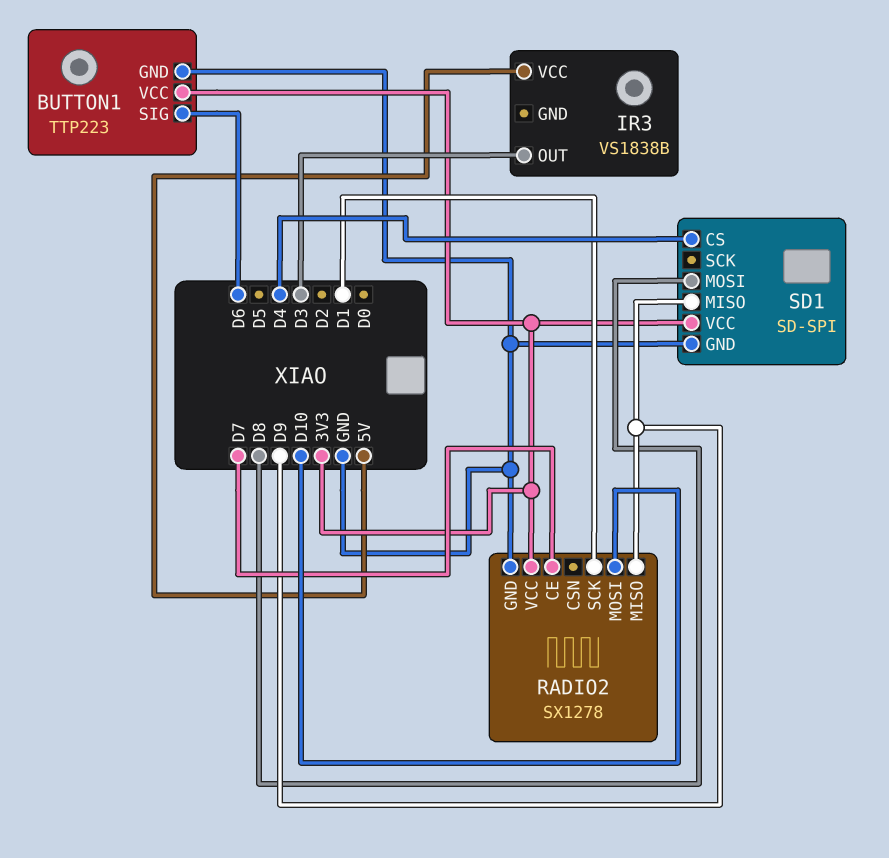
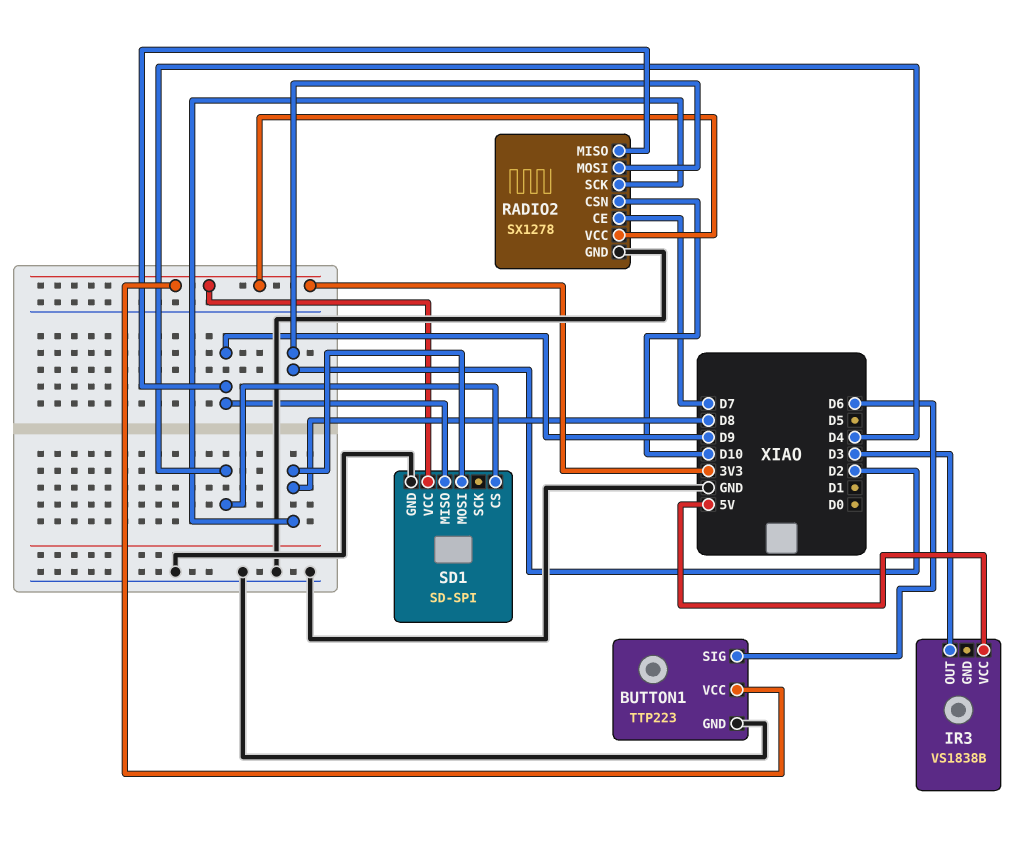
RADIO2 pin CSN: none -> D10
RADIO2 pin MOSI: D10 -> D2
RADIO2 pin SCK: D1 -> D8

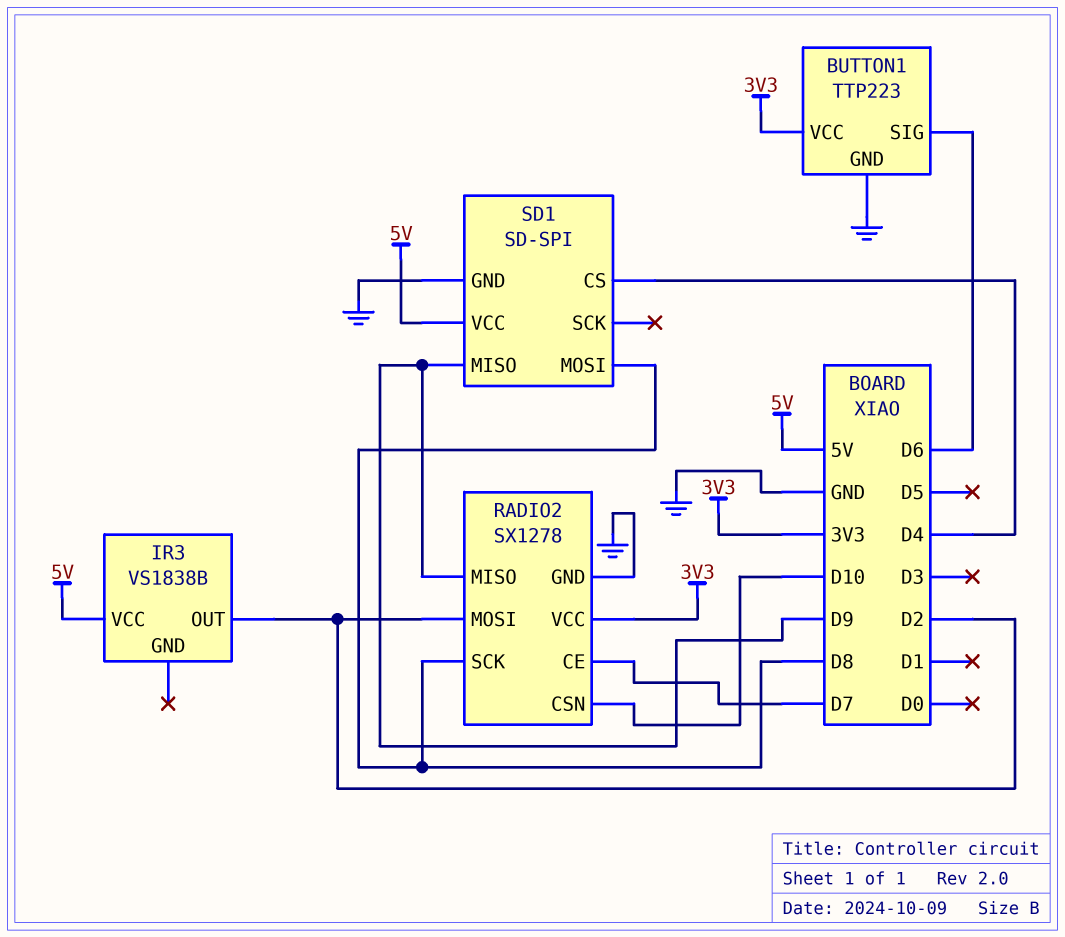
IR3 pin OUT: D3 -> D2
SD1 pin VCC: 3V3 -> 5V

